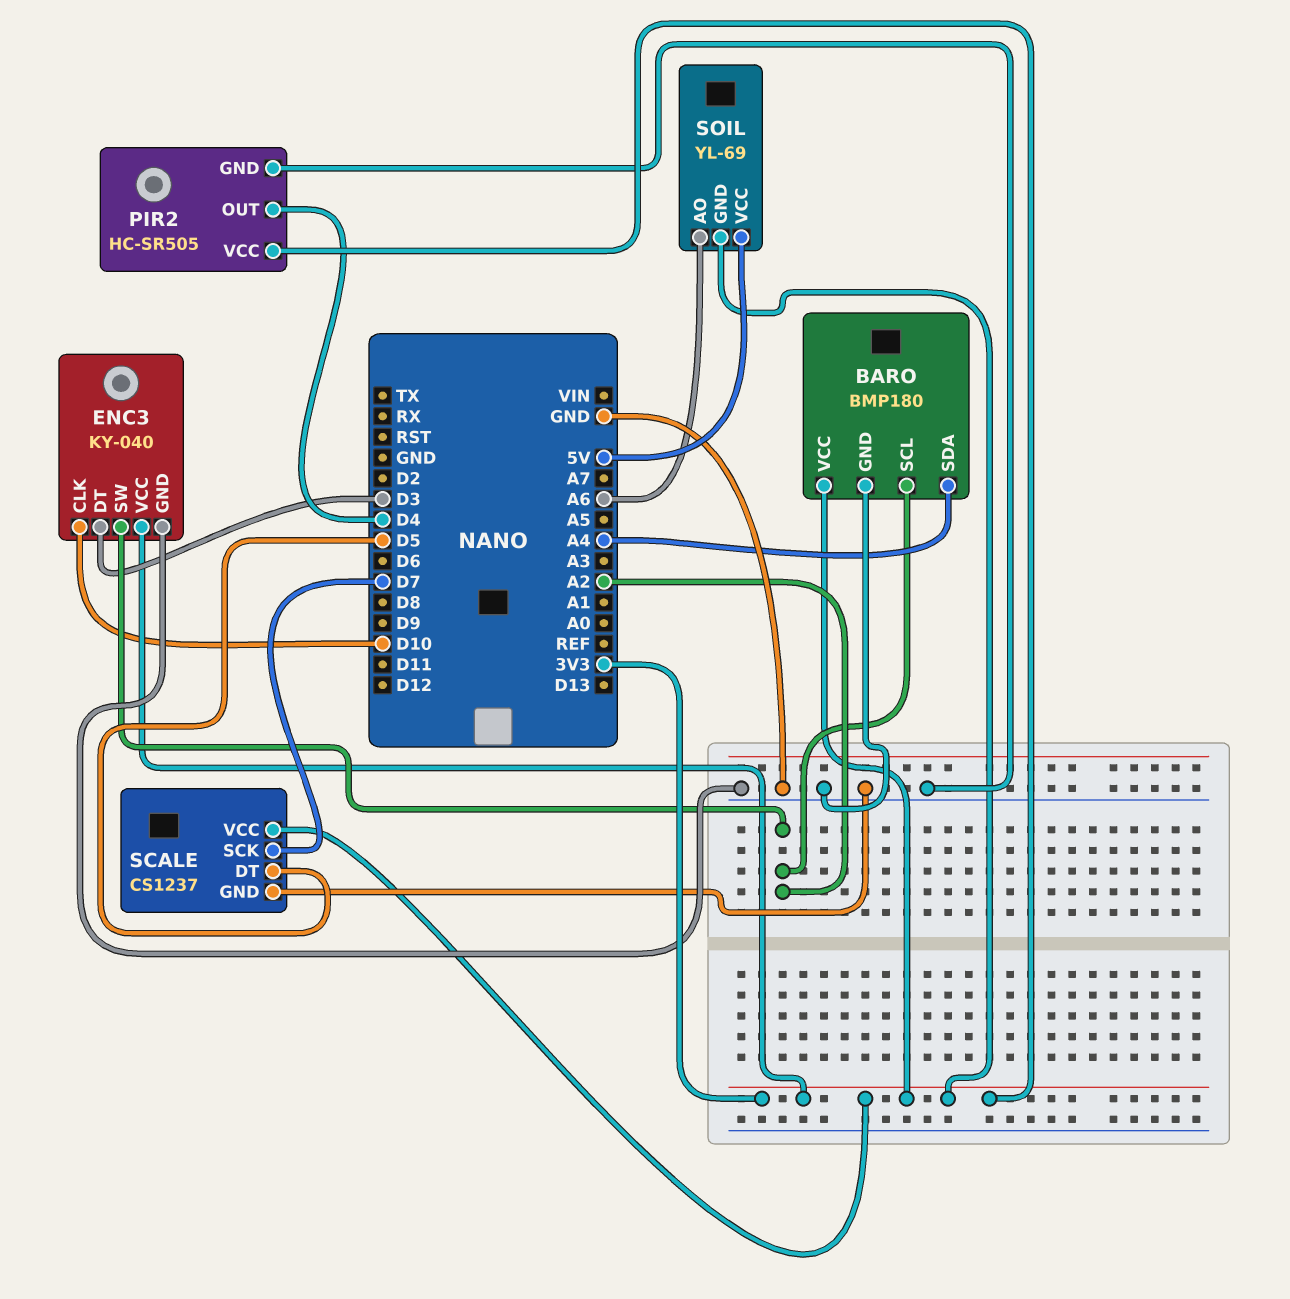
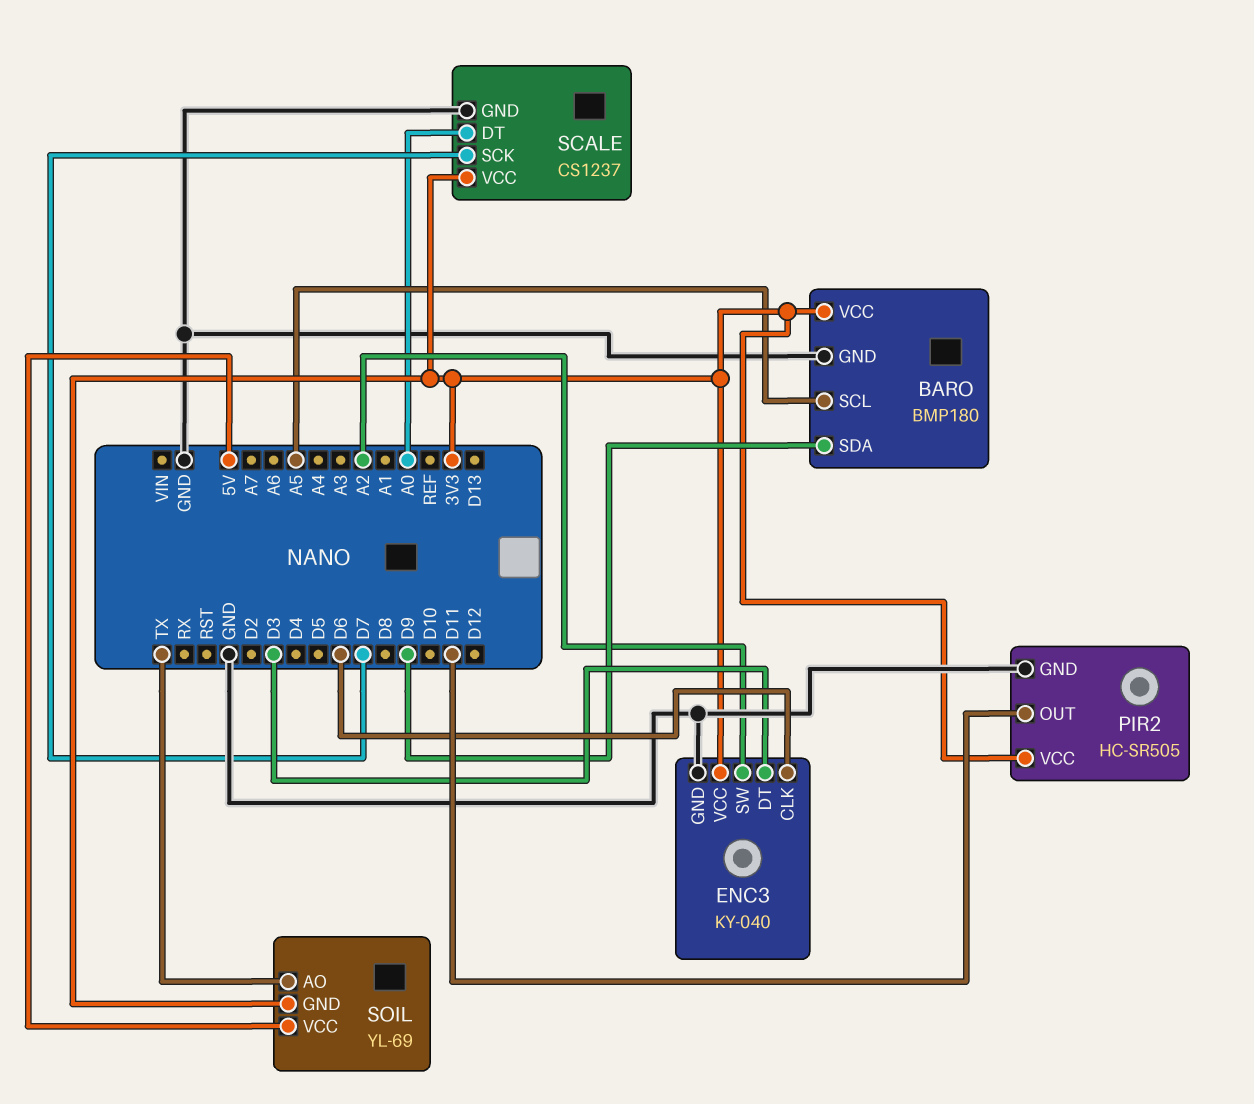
BARO pin SCL: A2 -> A5
BARO pin SDA: A4 -> D9
ENC3 pin CLK: D10 -> D6
PIR2 pin OUT: D4 -> D11
SCALE pin DT: D5 -> A0
SOIL pin AO: A6 -> TX

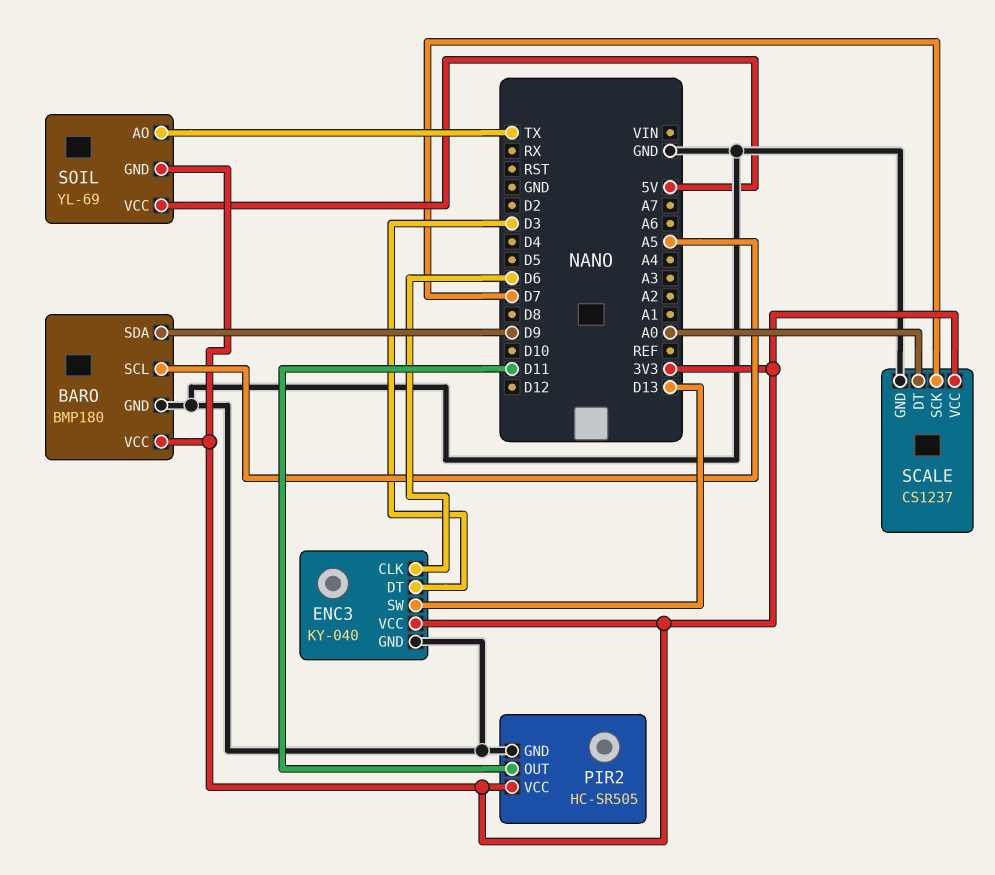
ENC3 pin SW: A2 -> D13

